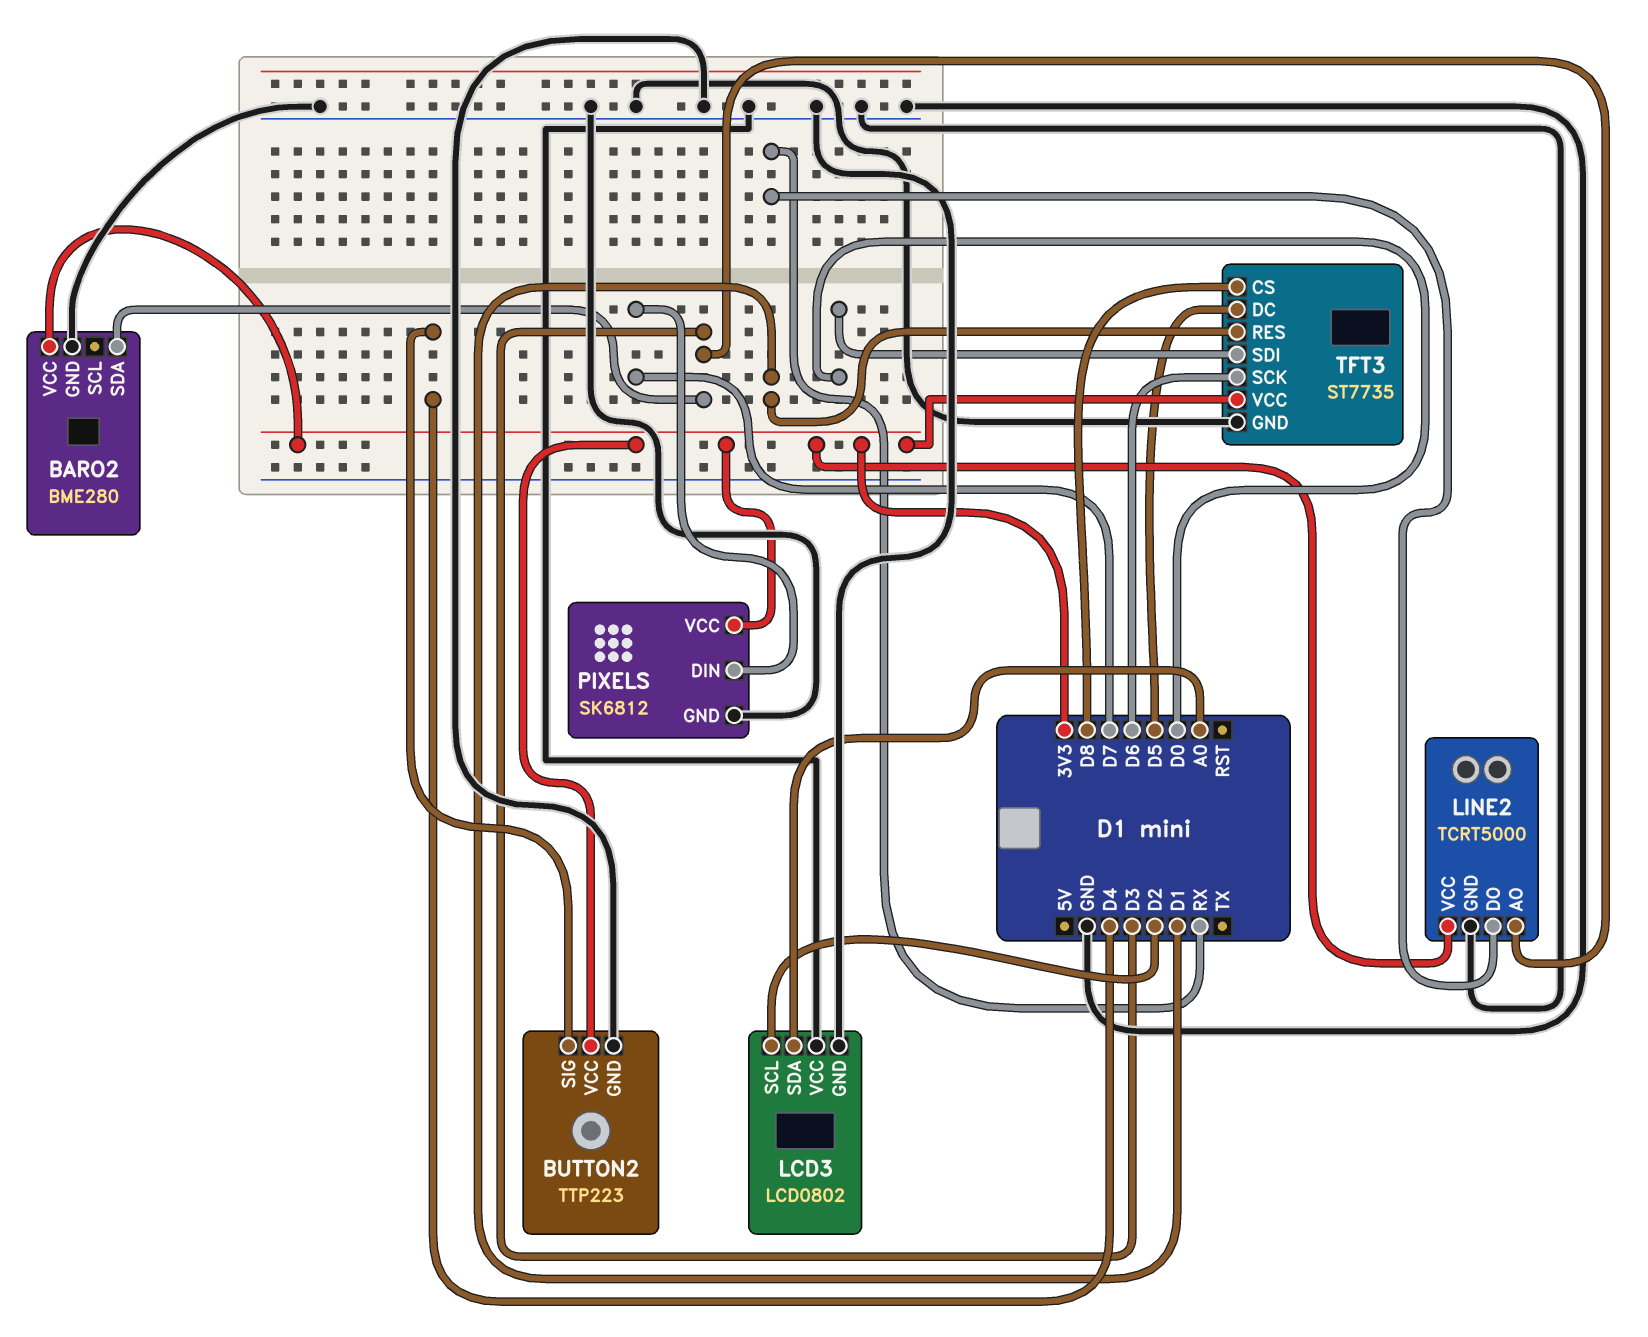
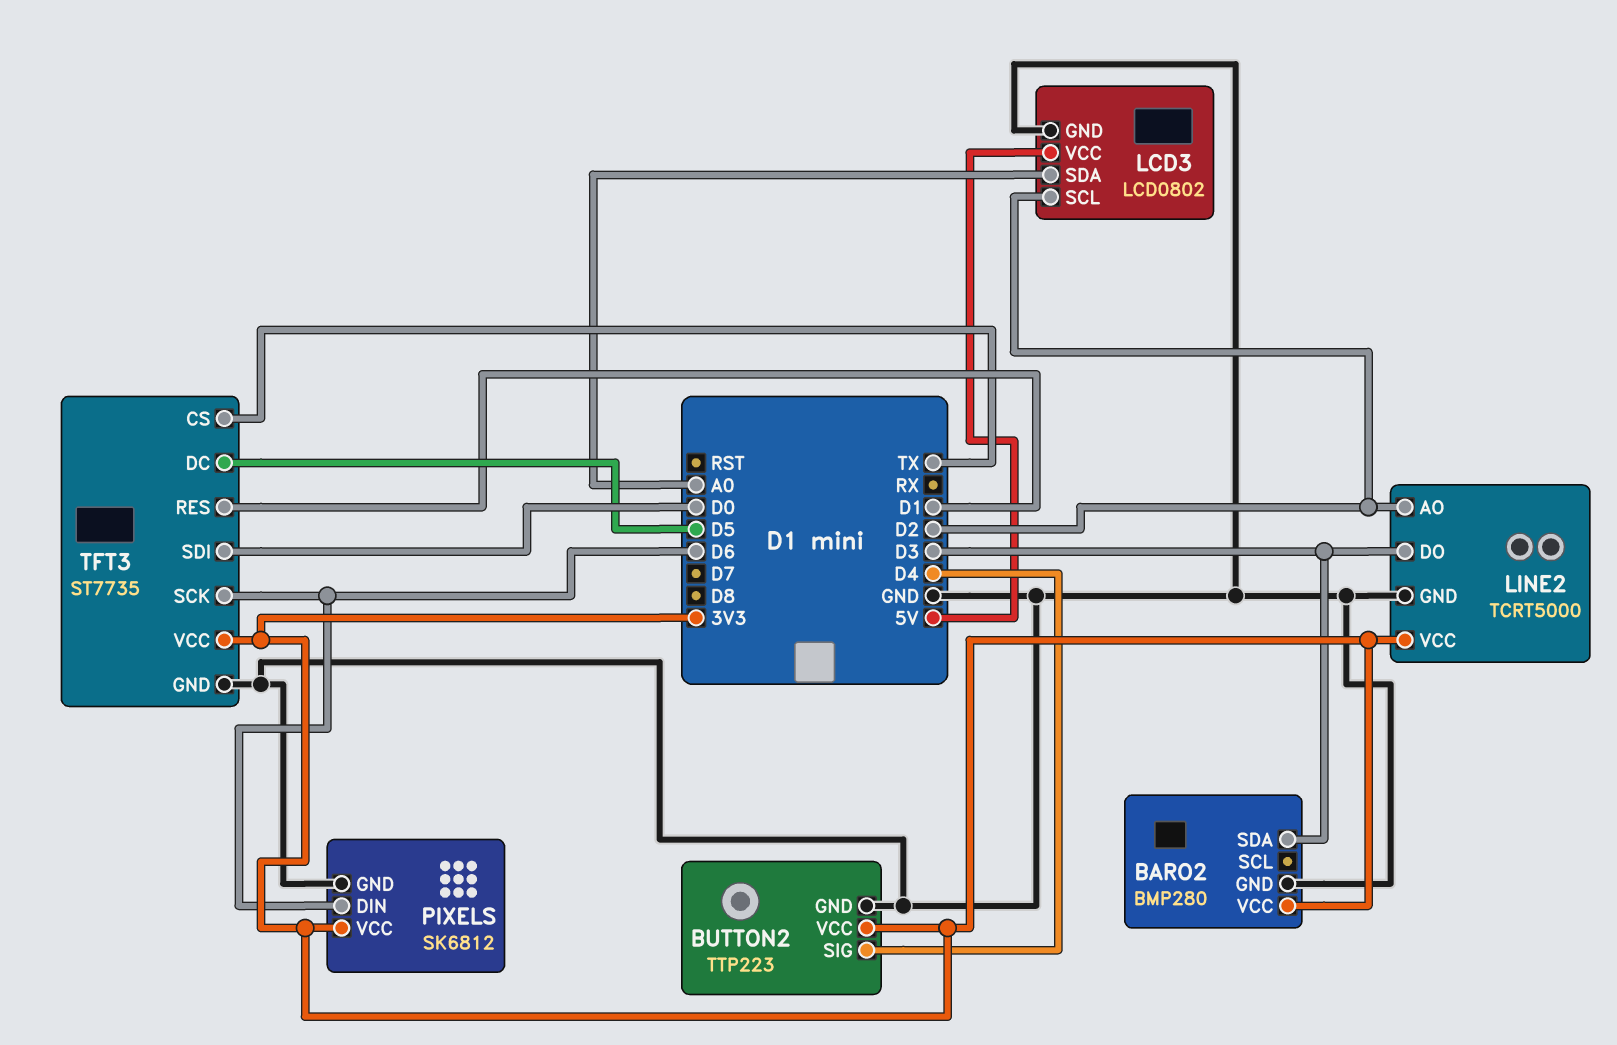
BARO2: BME280 -> BMP280
LCD3 pin VCC: GND -> 5V
LINE2 pin AO: D3 -> D2
LINE2 pin DO: RX -> D3
PIXELS pin DIN: D7 -> D6
TFT3 pin CS: D8 -> TX

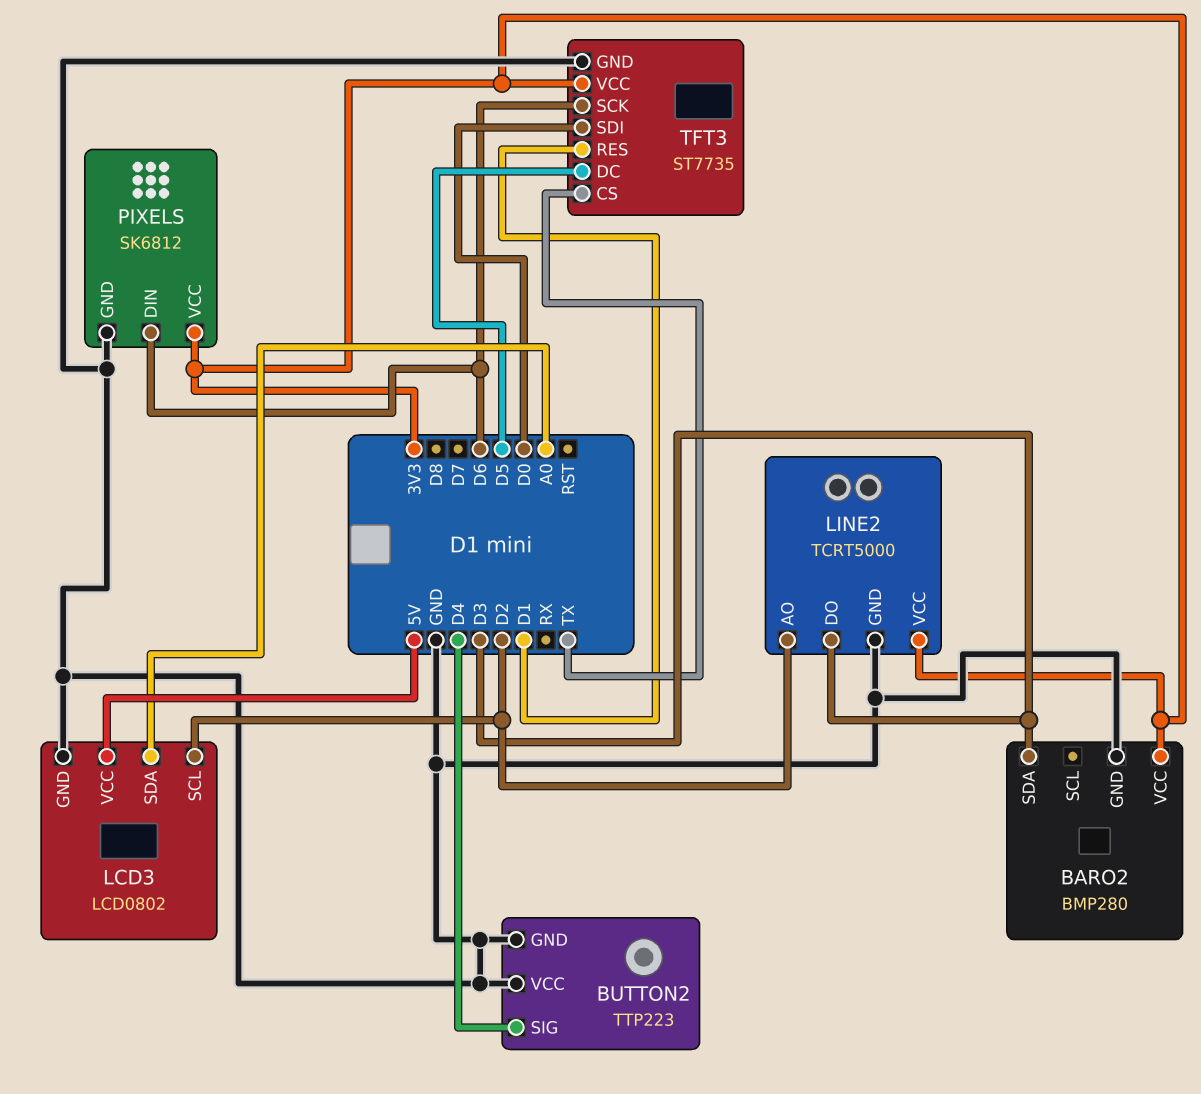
BUTTON2 pin VCC: 3V3 -> GND

